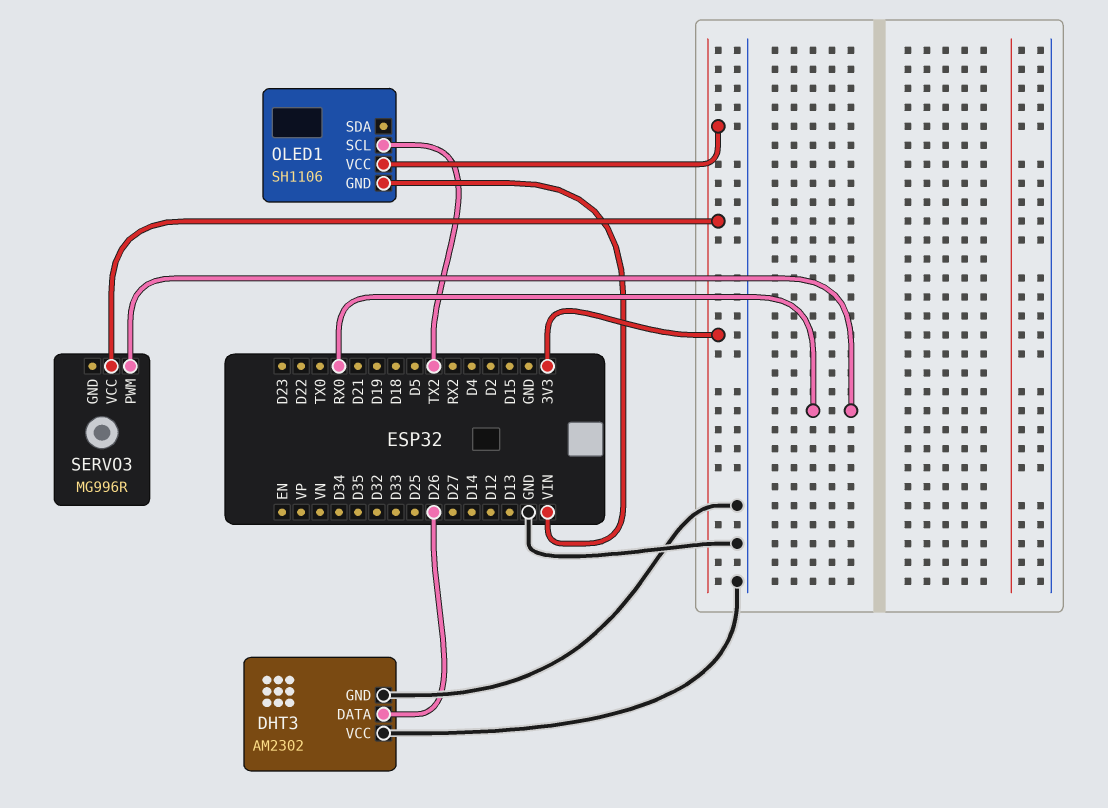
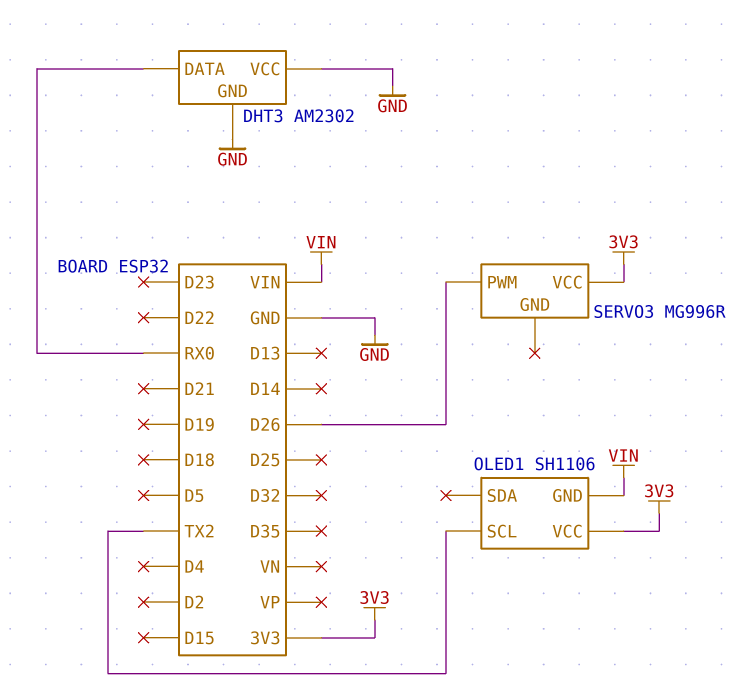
DHT3 pin DATA: D26 -> RX0
SERVO3 pin PWM: RX0 -> D26

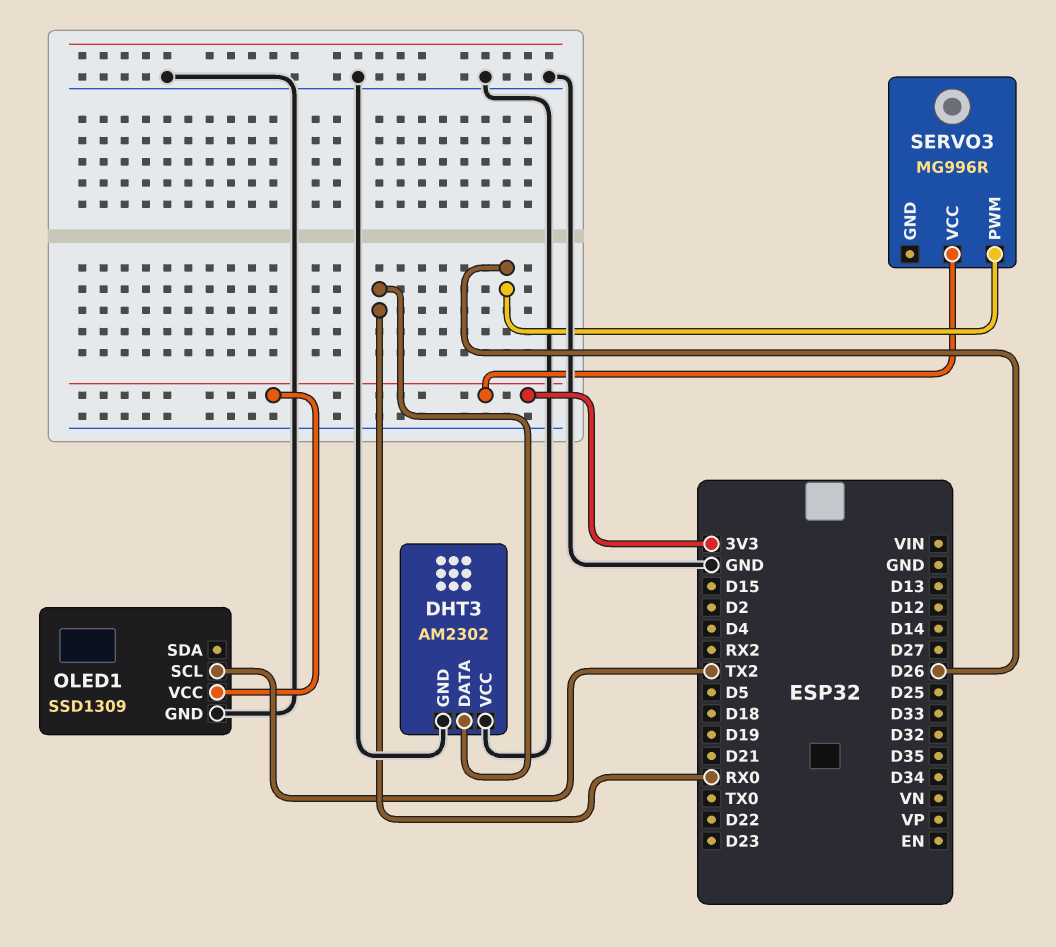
OLED1: SH1106 -> SSD1309
OLED1 pin GND: VIN -> GND

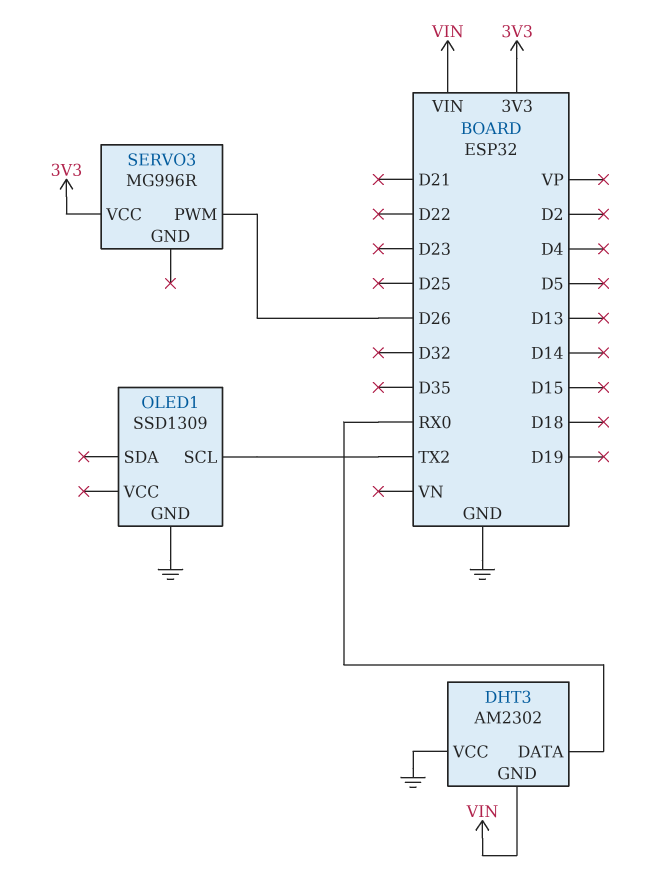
DHT3 pin GND: GND -> VIN
OLED1 pin VCC: 3V3 -> none

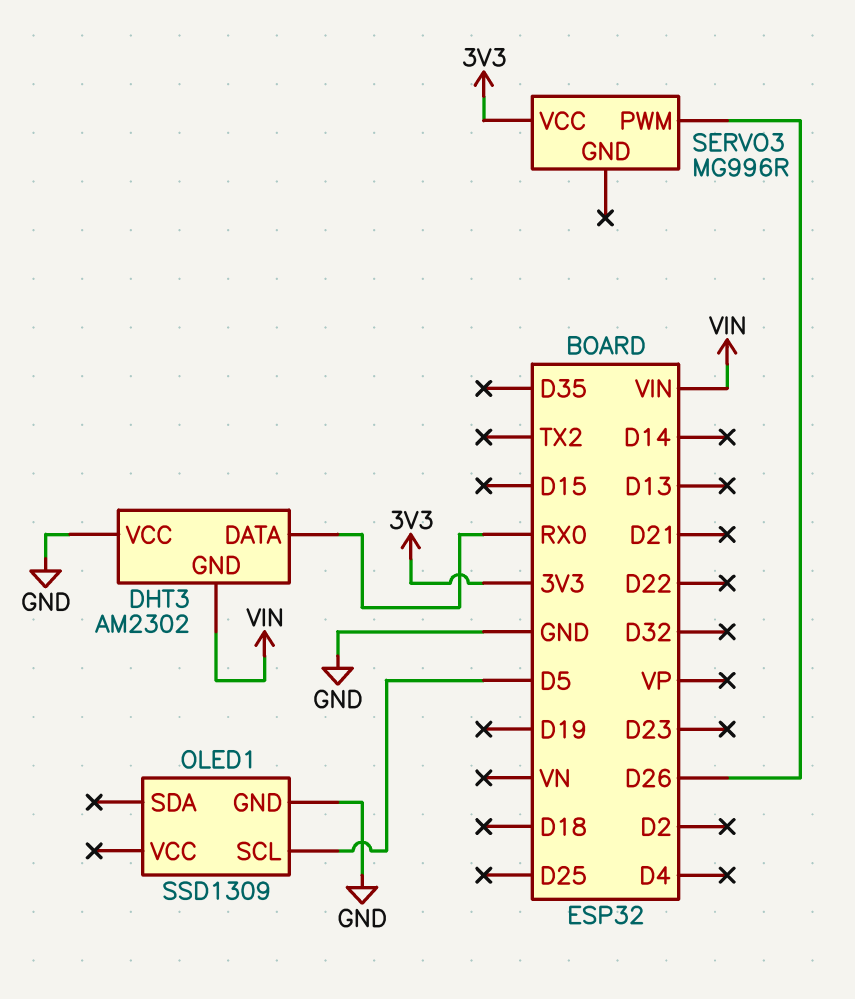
OLED1 pin SCL: TX2 -> D5

